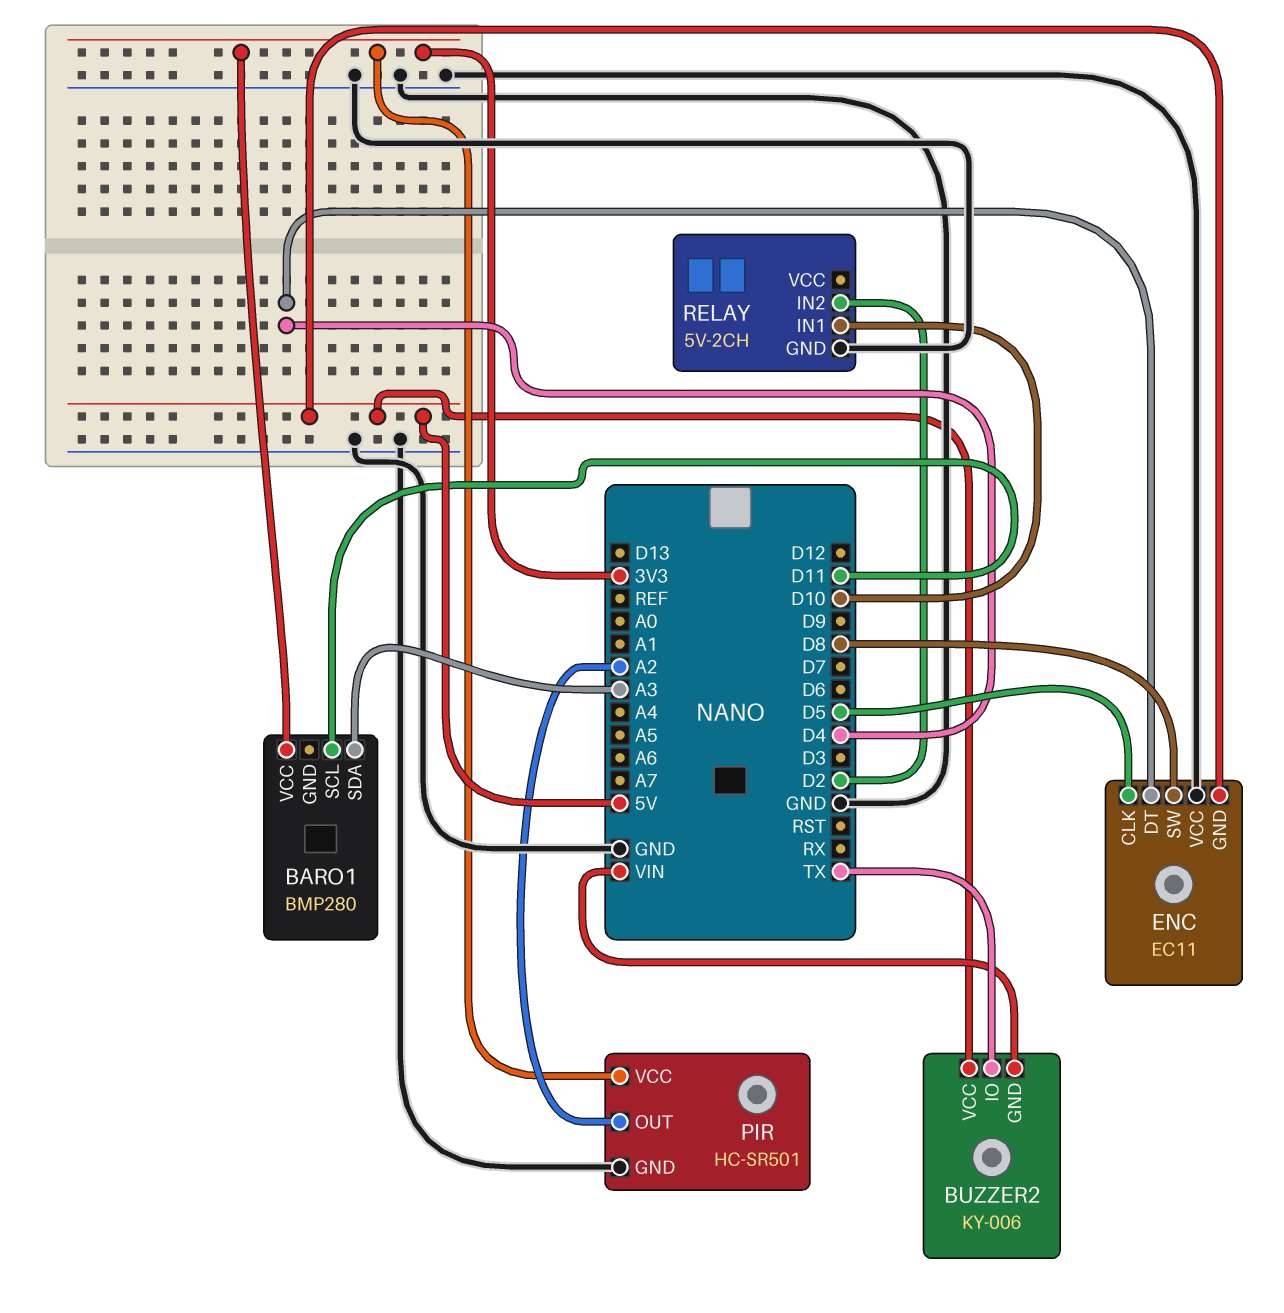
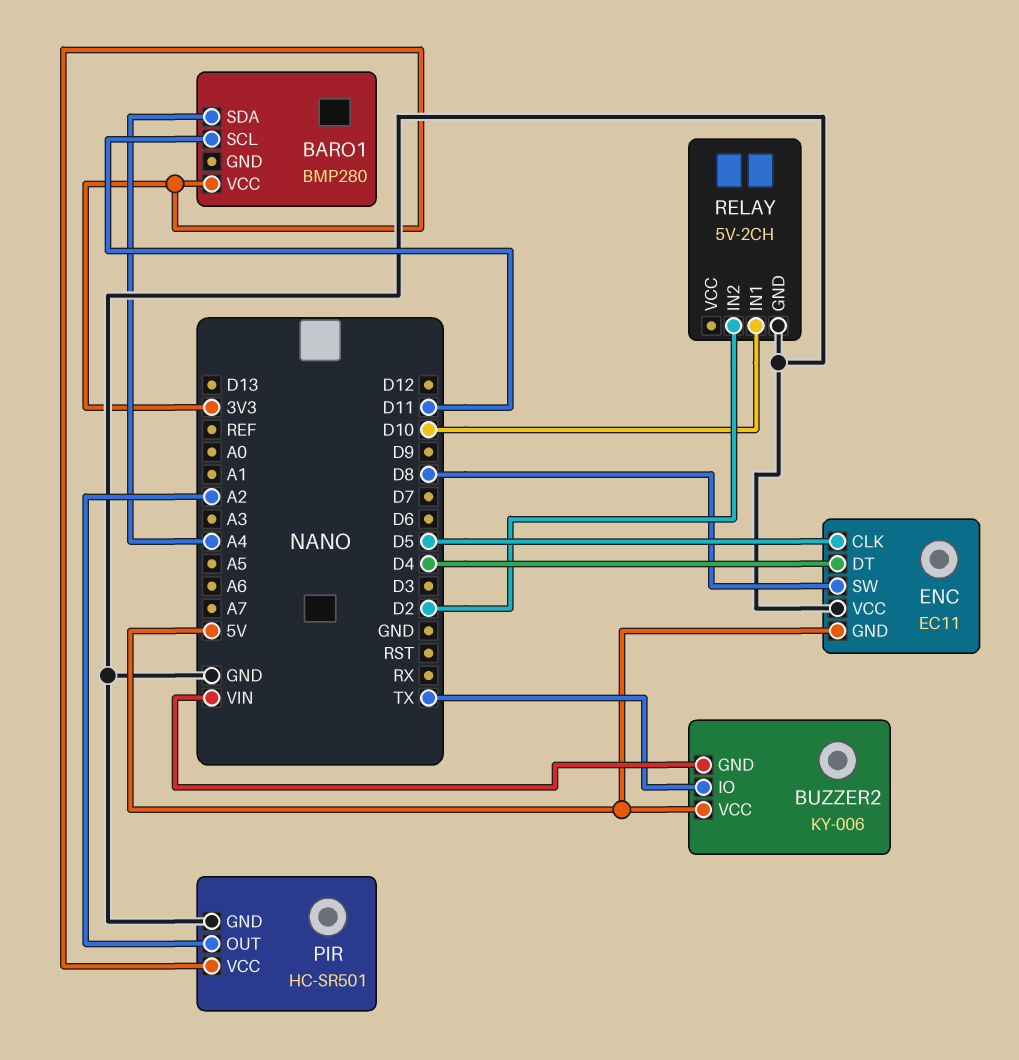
BARO1 pin SDA: A3 -> A4

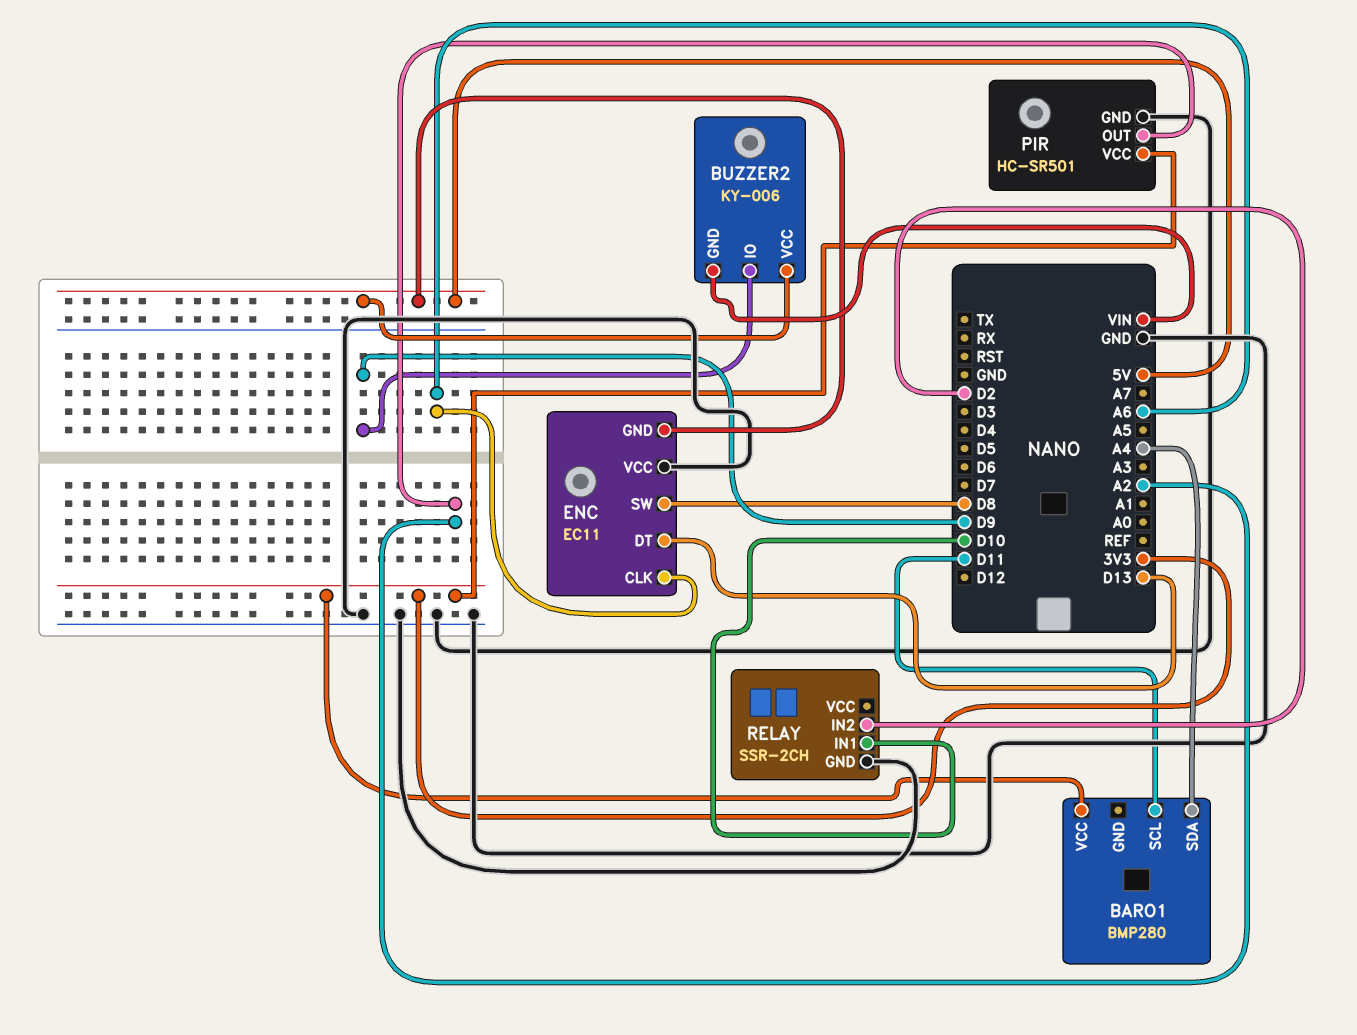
BUZZER2 pin IO: TX -> D9
ENC pin CLK: D5 -> A6
ENC pin DT: D4 -> D13
RELAY: 5V-2CH -> SSR-2CH

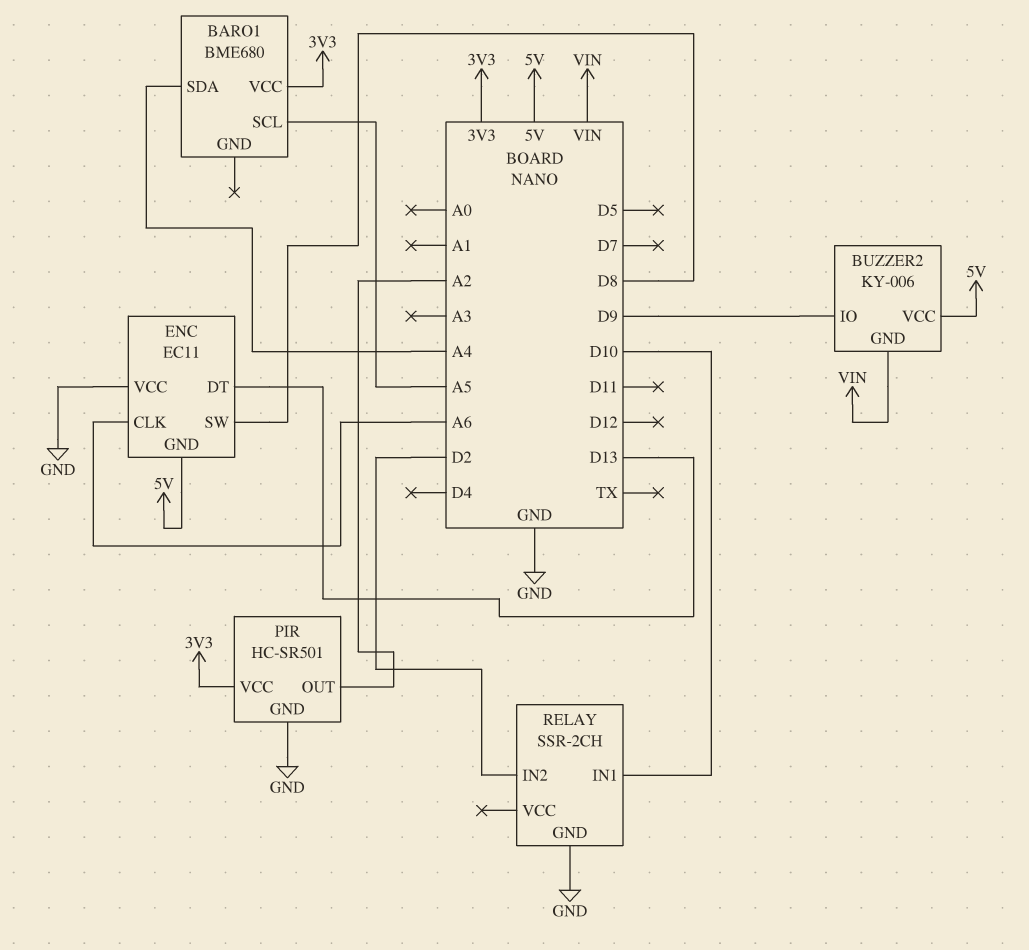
BARO1: BMP280 -> BME680
BARO1 pin SCL: D11 -> A5

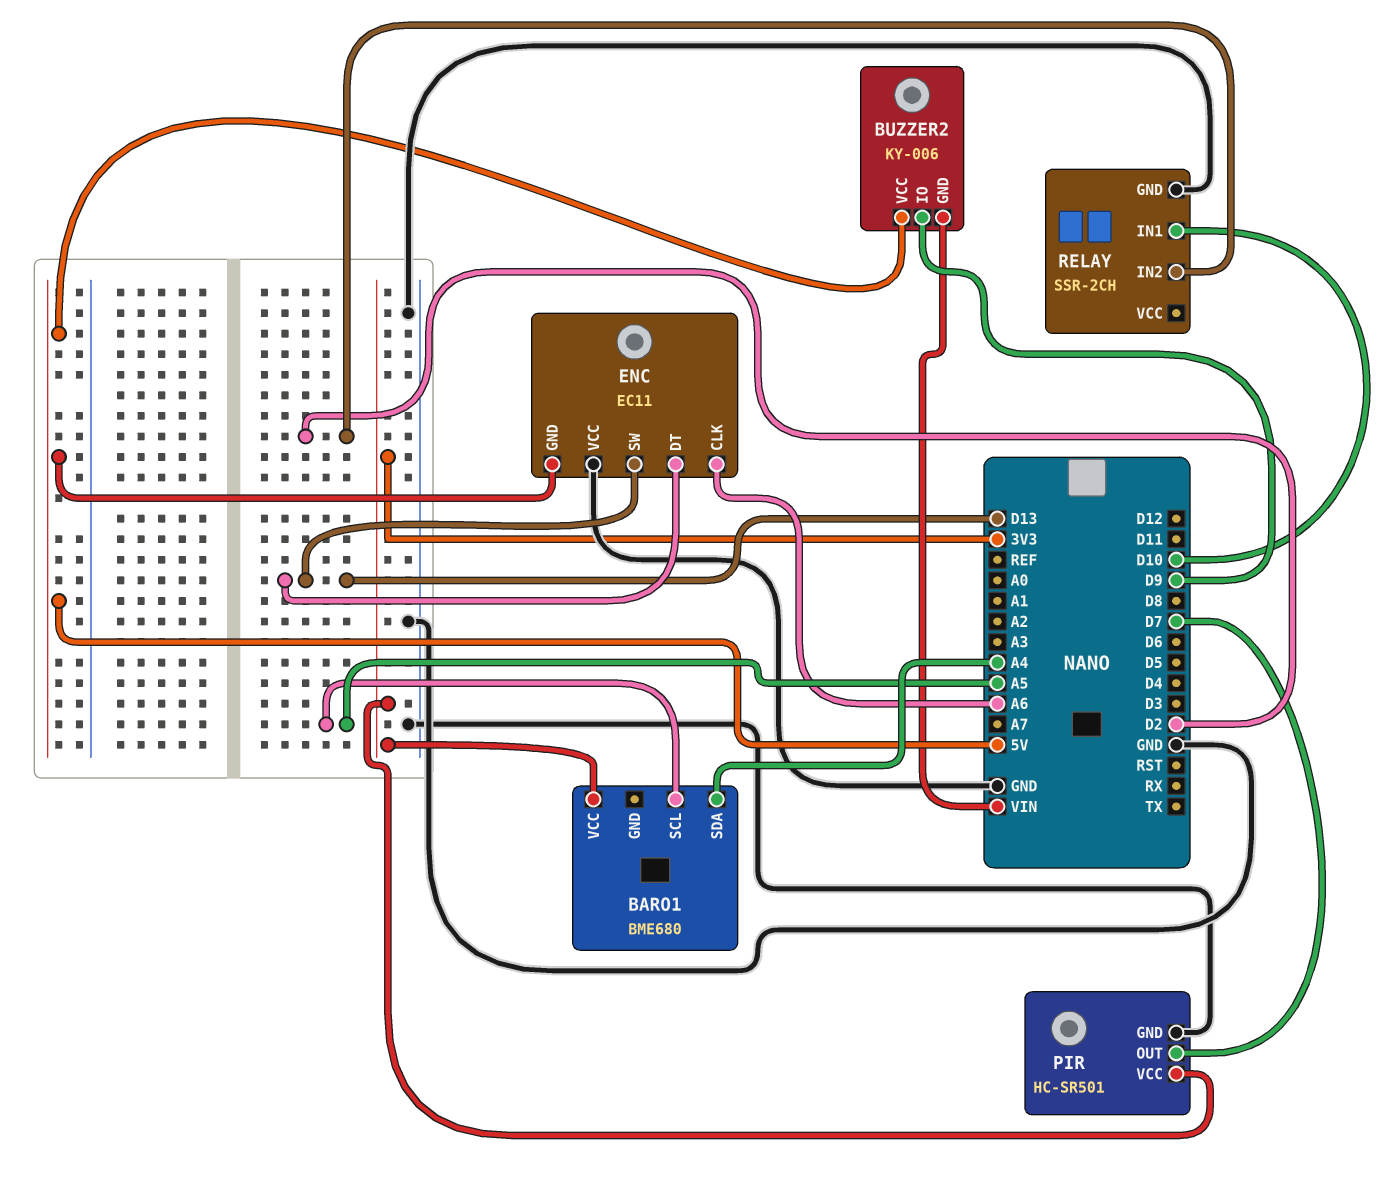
ENC pin SW: D8 -> D13
PIR pin OUT: A2 -> D7

